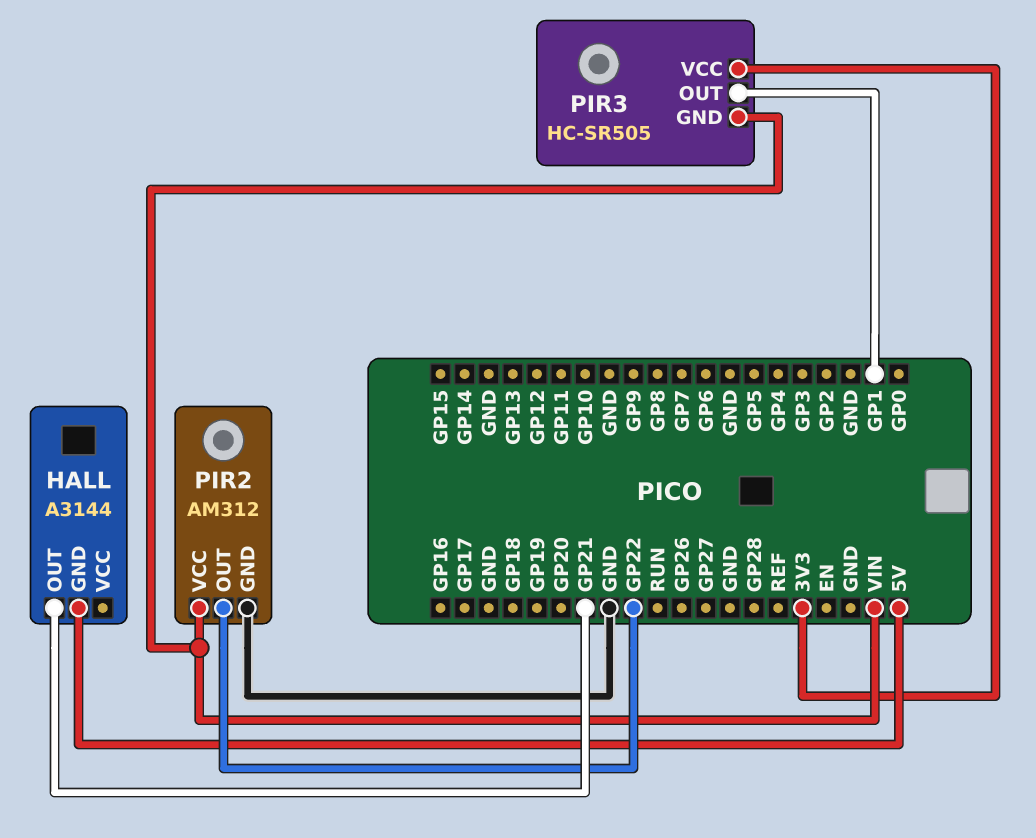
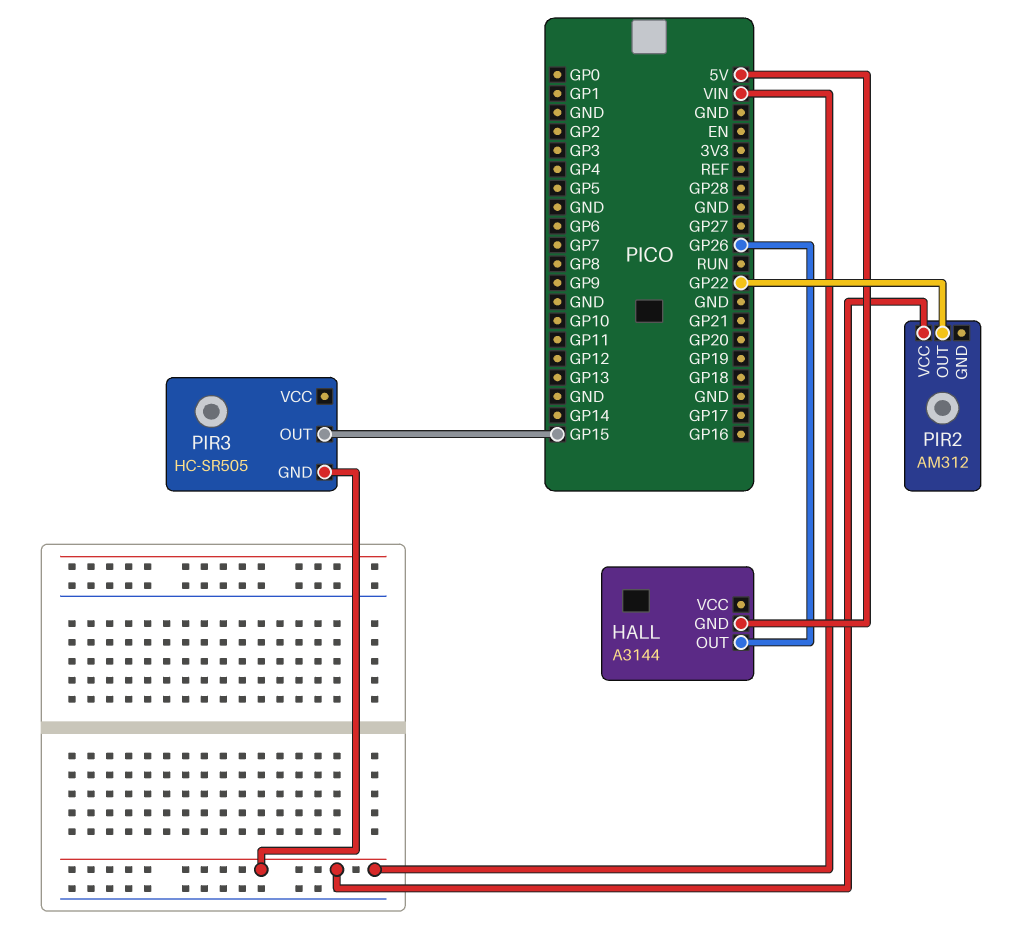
HALL pin OUT: GP21 -> GP26
PIR2 pin GND: GND -> none
PIR3 pin OUT: GP1 -> GP15
PIR3 pin VCC: 3V3 -> none

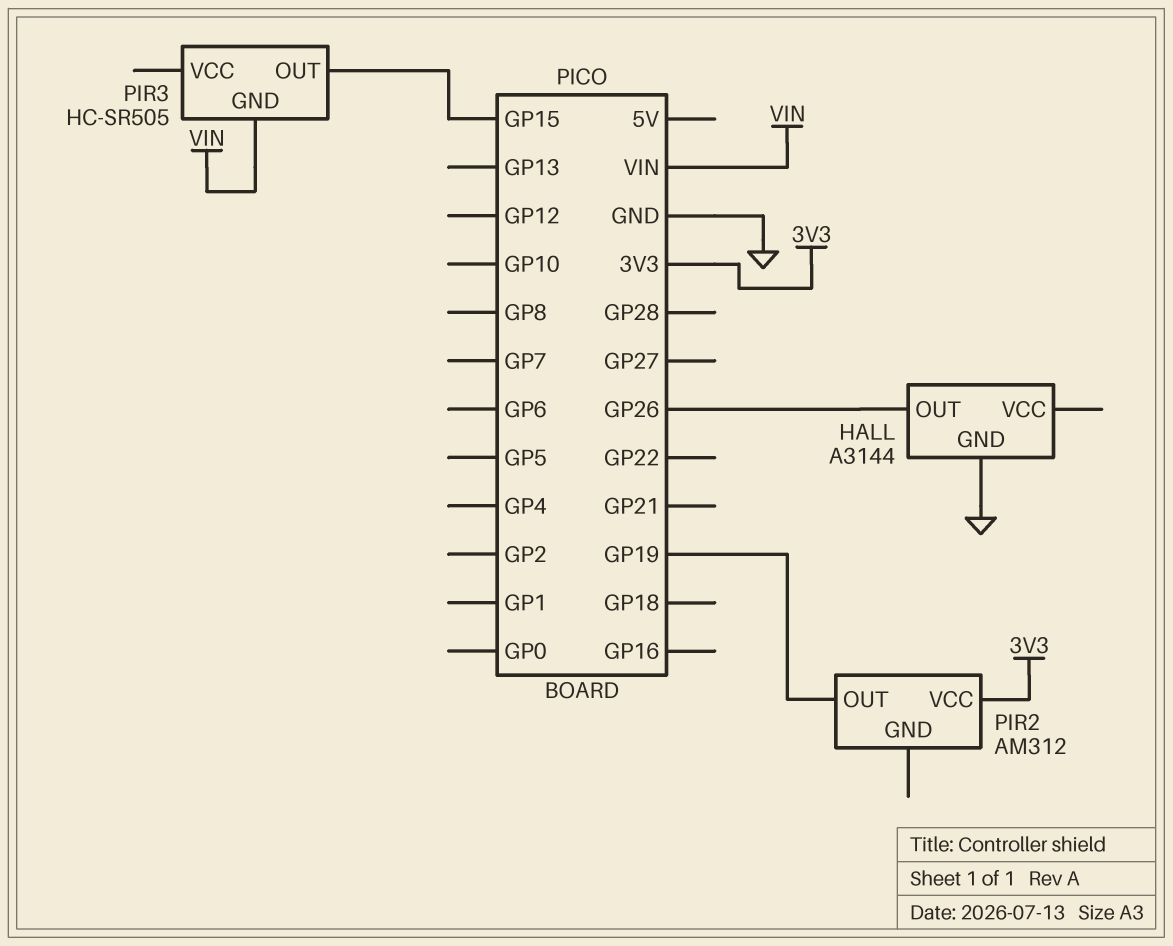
HALL pin GND: 5V -> GND
PIR2 pin OUT: GP22 -> GP19
PIR2 pin VCC: VIN -> 3V3

